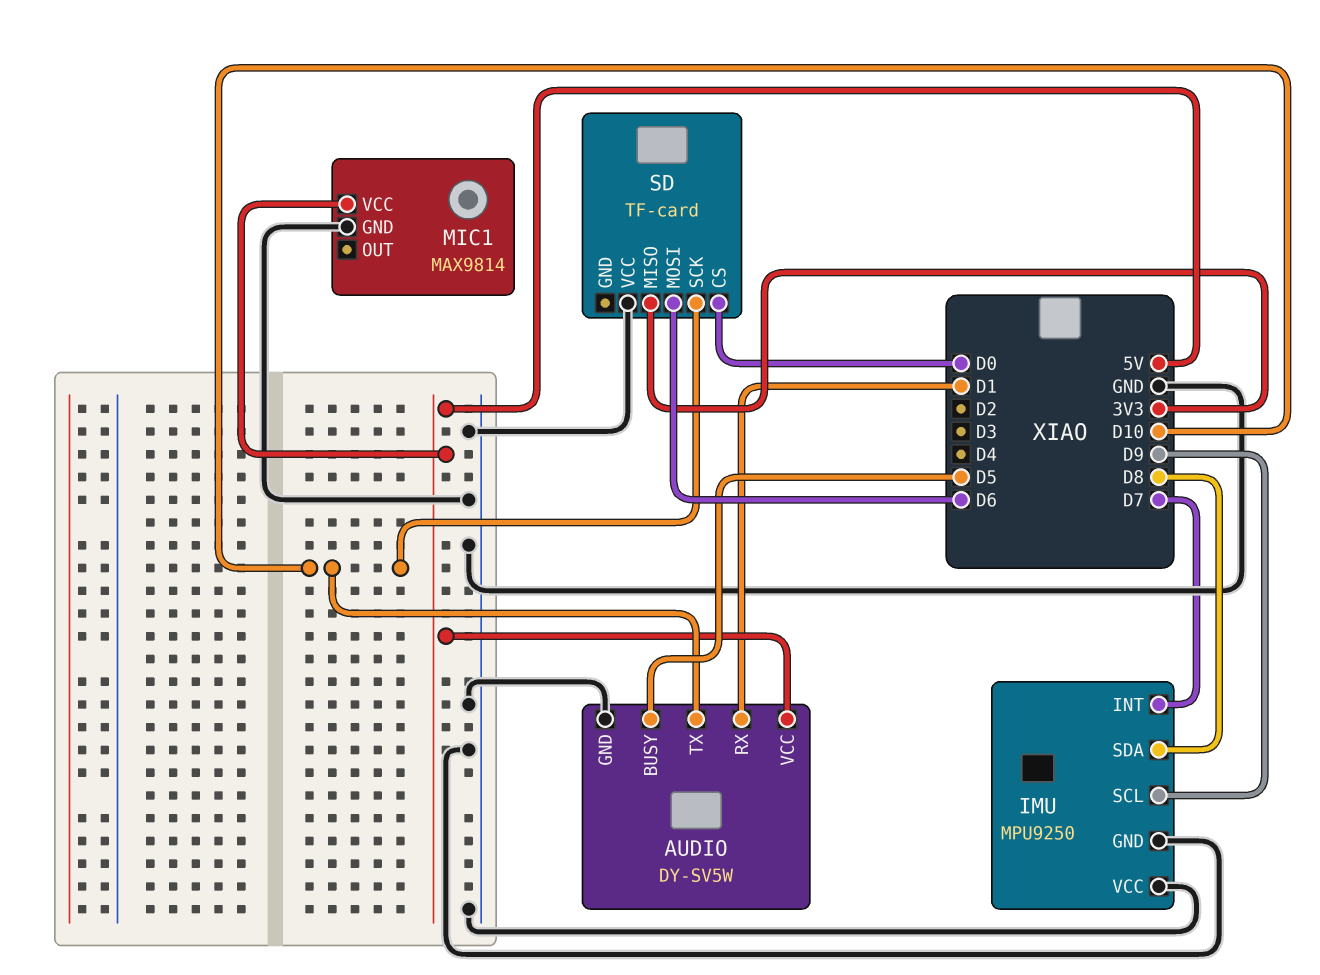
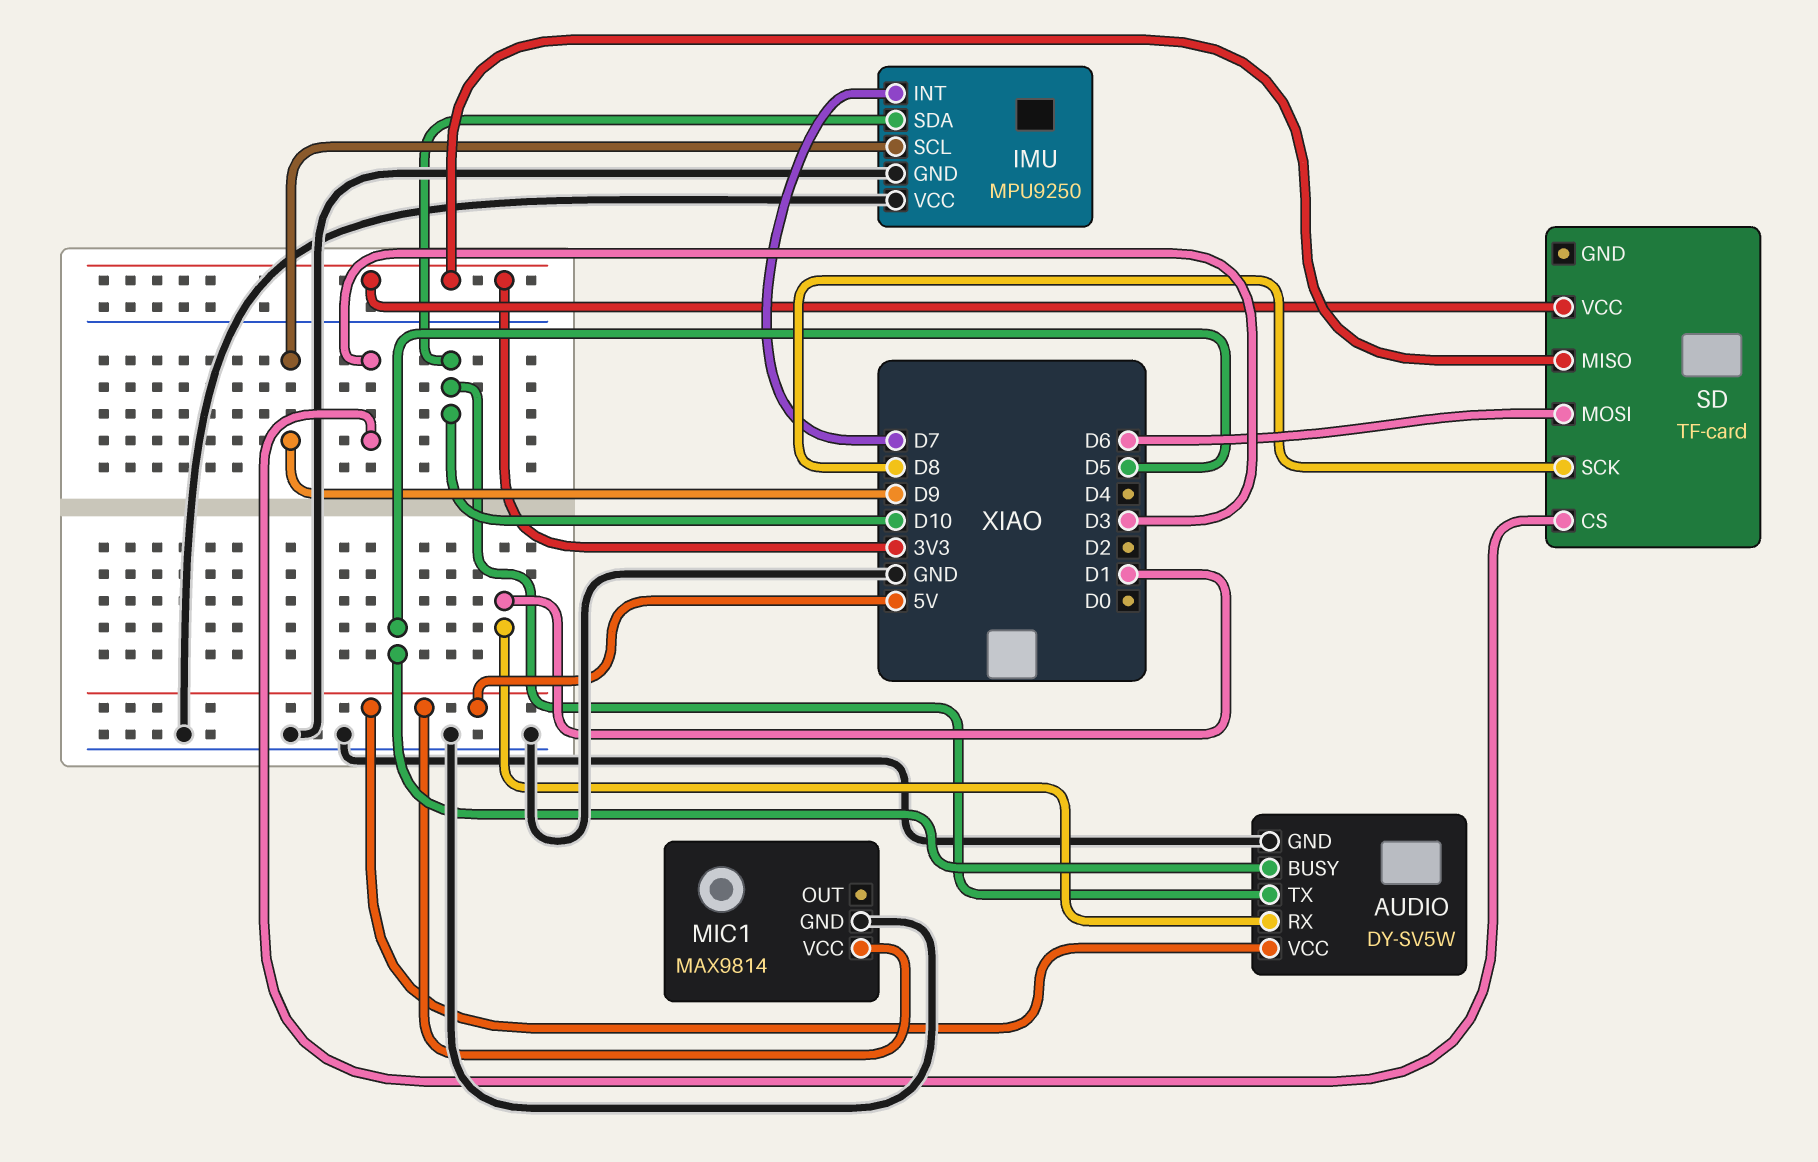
IMU pin SDA: D8 -> D10
SD pin CS: D0 -> D3
SD pin SCK: D10 -> D8
SD pin VCC: GND -> 3V3

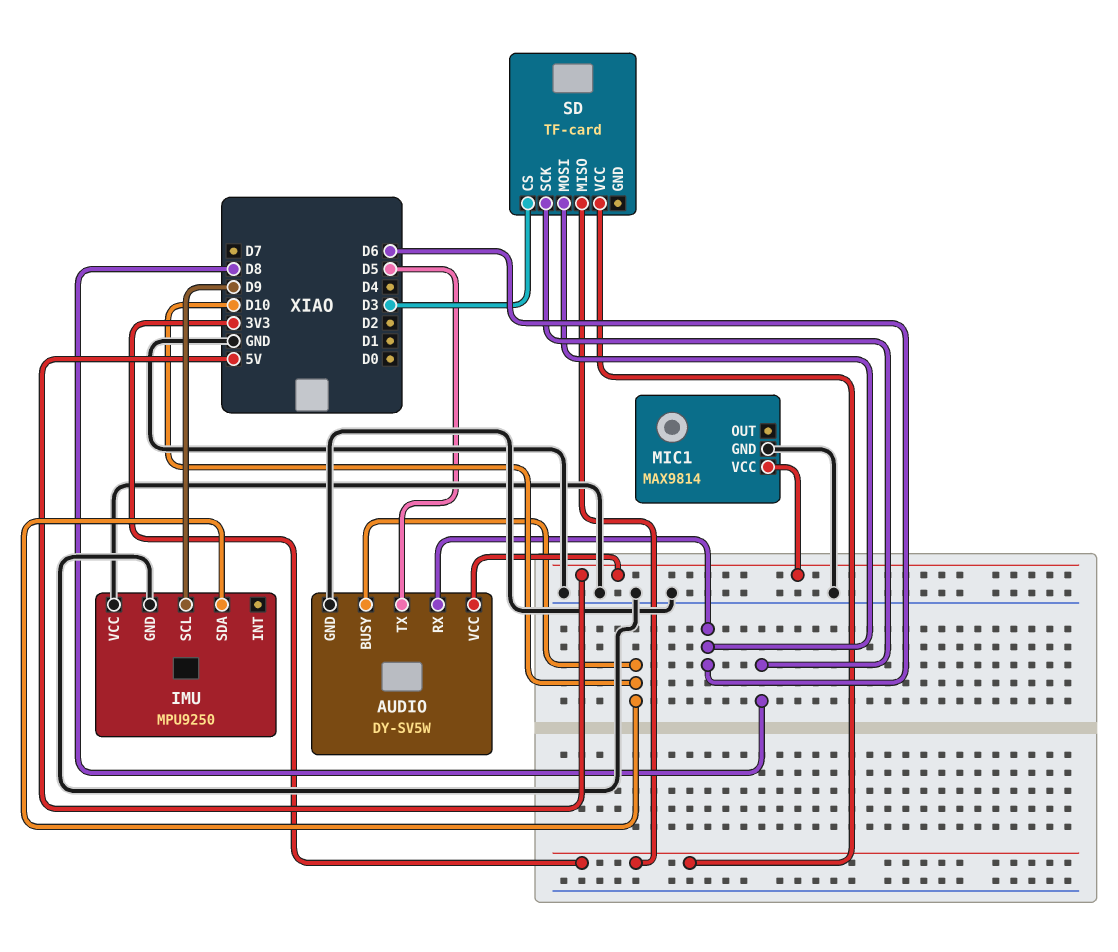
AUDIO pin BUSY: D5 -> D10
AUDIO pin RX: D1 -> D6
AUDIO pin TX: D10 -> D5
IMU pin INT: D7 -> none

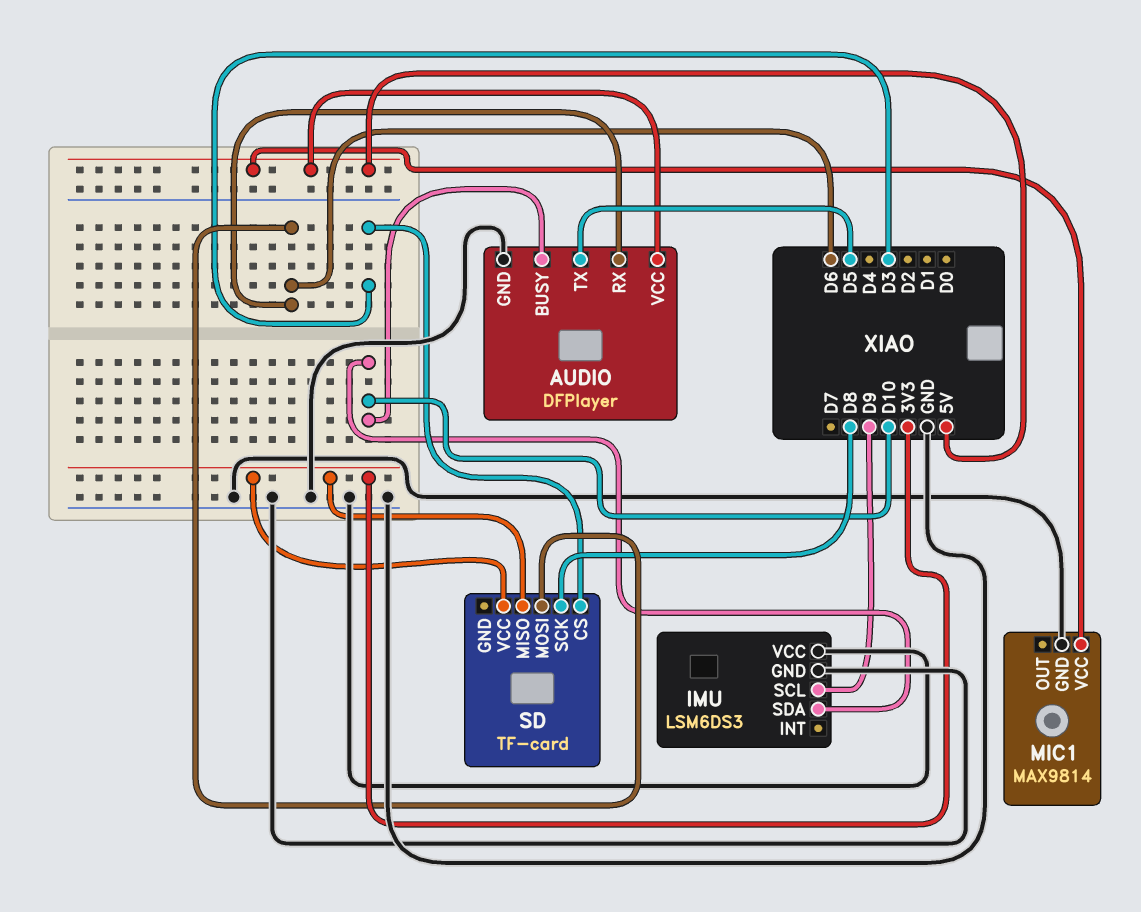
AUDIO: DY-SV5W -> DFPlayer
IMU: MPU9250 -> LSM6DS3

